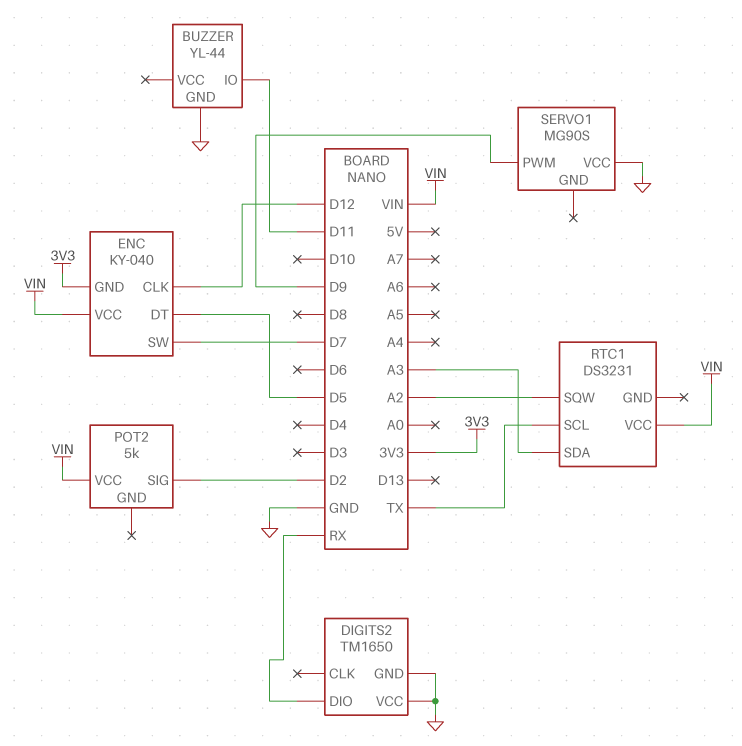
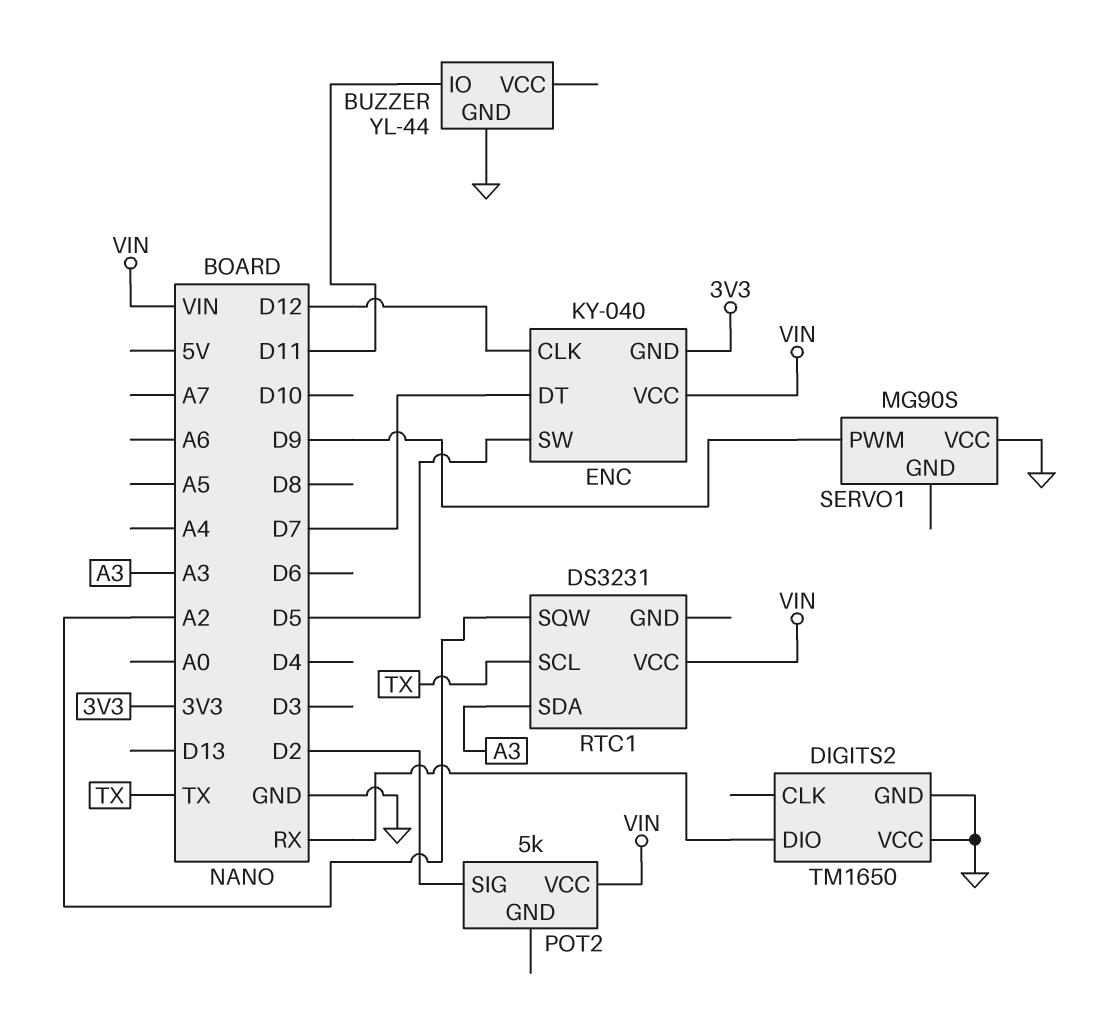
ENC pin DT: D5 -> D7
ENC pin SW: D7 -> D5

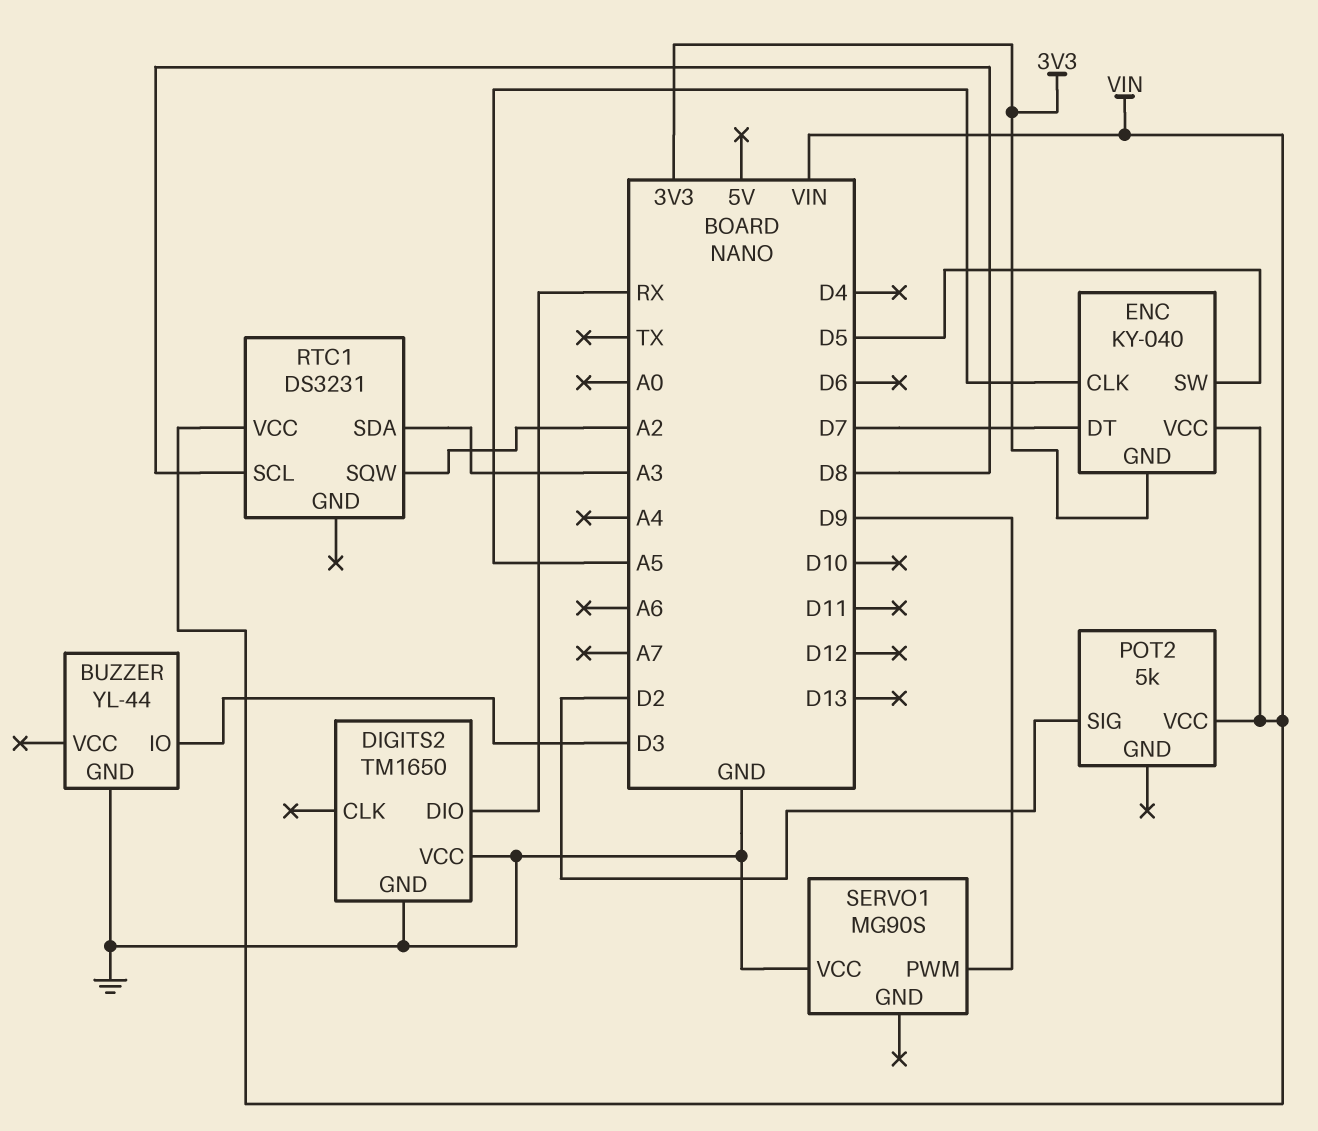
BUZZER pin IO: D11 -> D3
ENC pin CLK: D12 -> A5
RTC1 pin SCL: TX -> D8

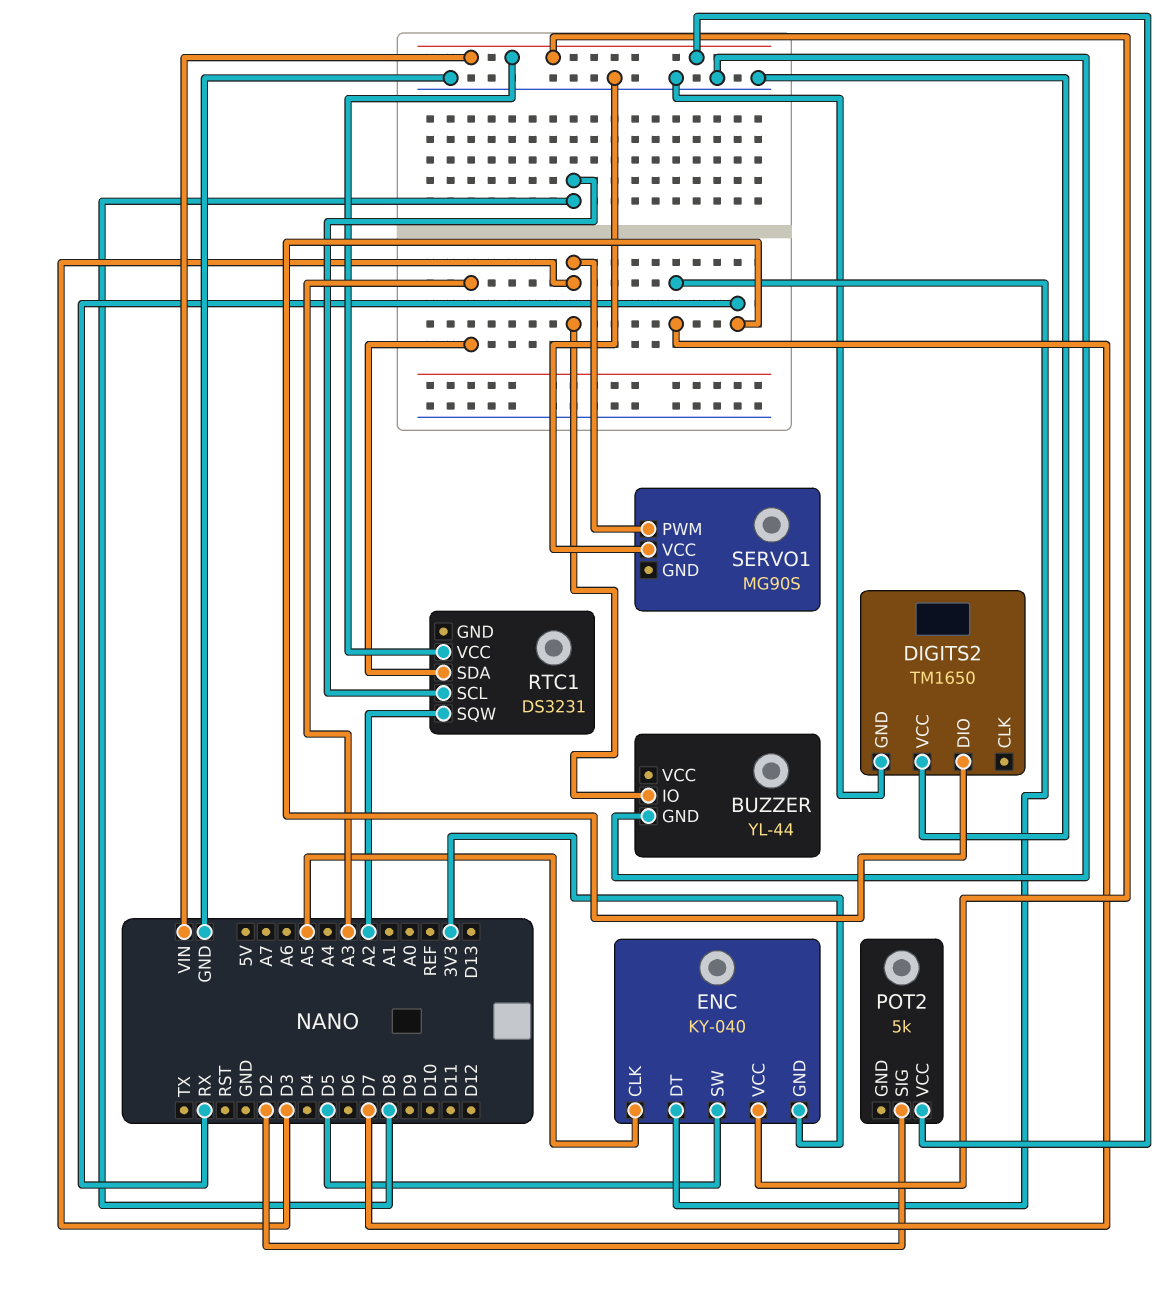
SERVO1 pin PWM: D9 -> D3

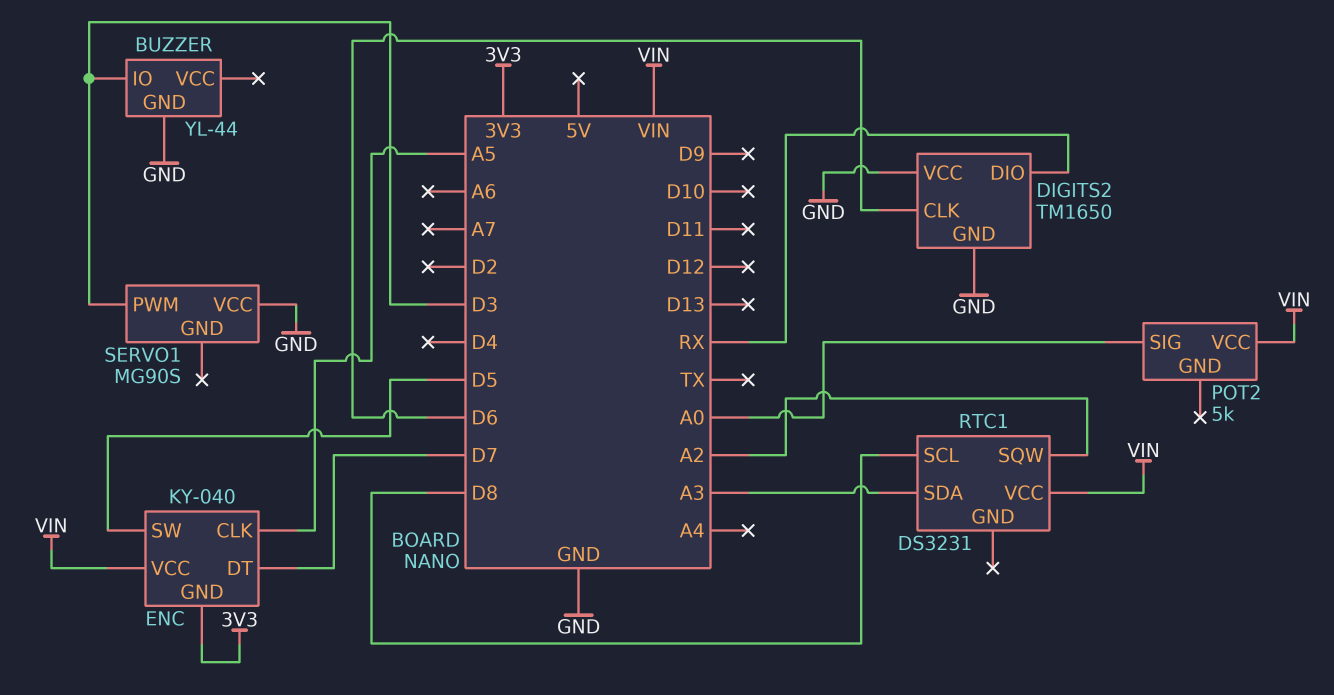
DIGITS2 pin CLK: none -> D6
POT2 pin SIG: D2 -> A0

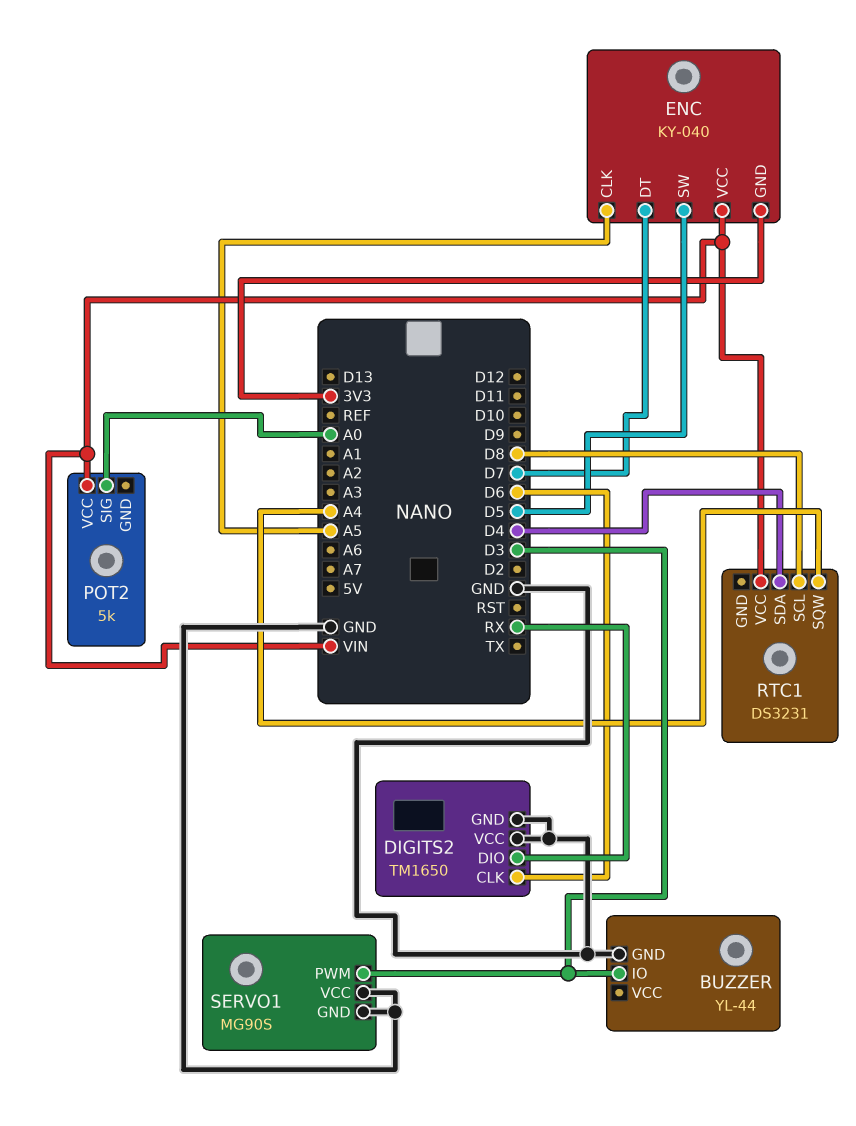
RTC1 pin SDA: A3 -> D4
RTC1 pin SQW: A2 -> A4
SERVO1 pin GND: none -> GND

